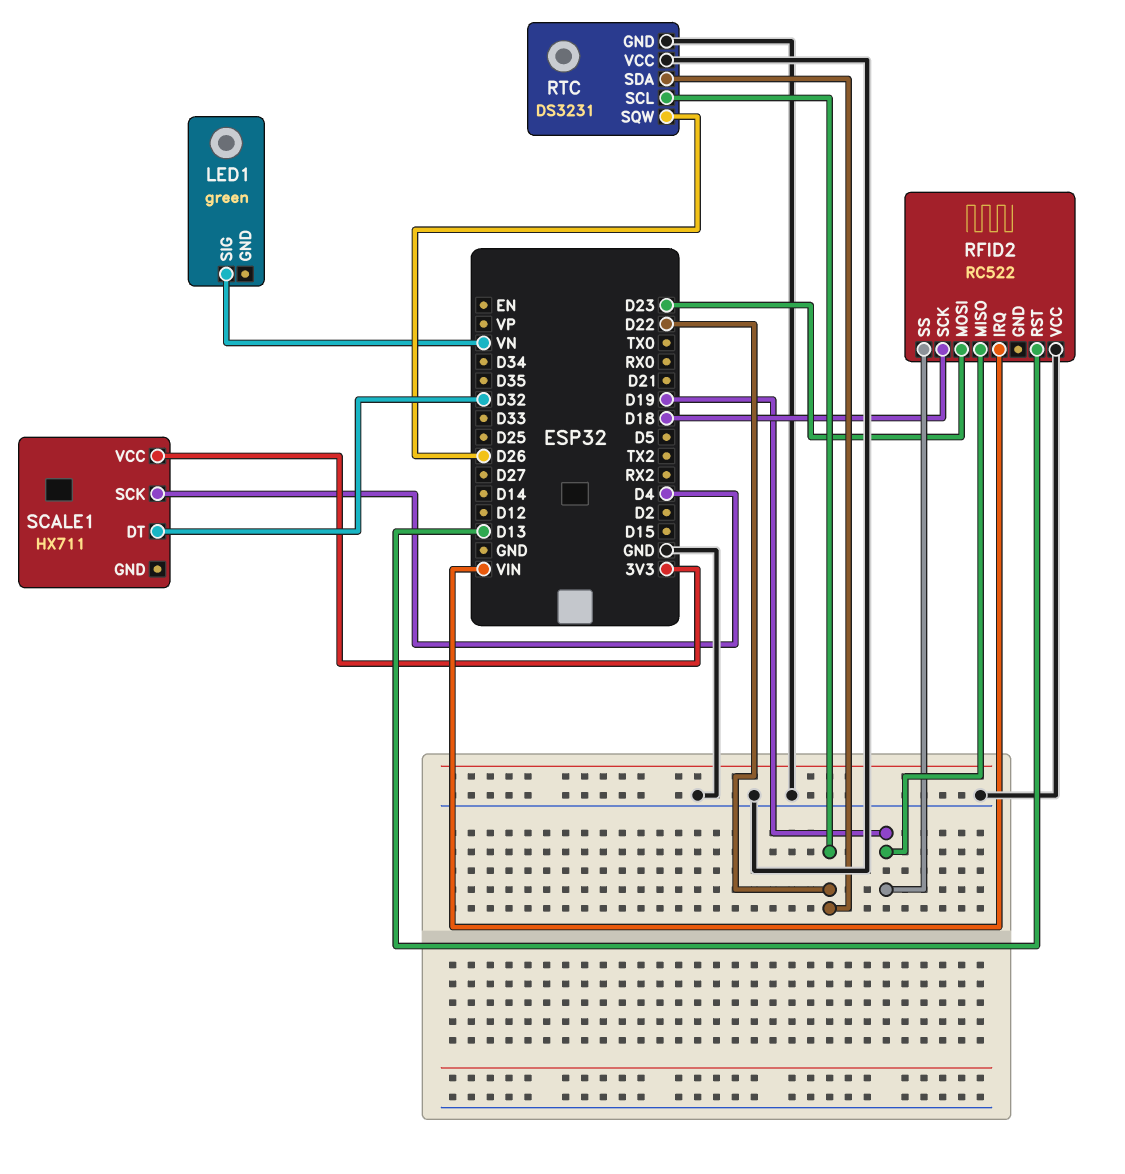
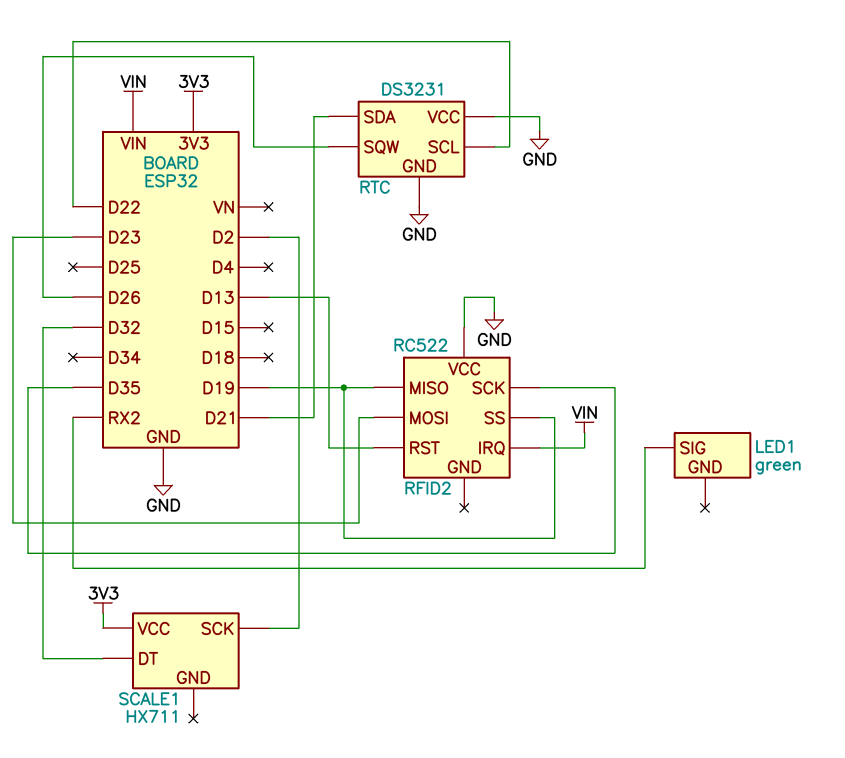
LED1 pin SIG: VN -> RX2
RFID2 pin SCK: D18 -> D35
RTC pin SDA: D22 -> D21
SCALE1 pin SCK: D4 -> D2

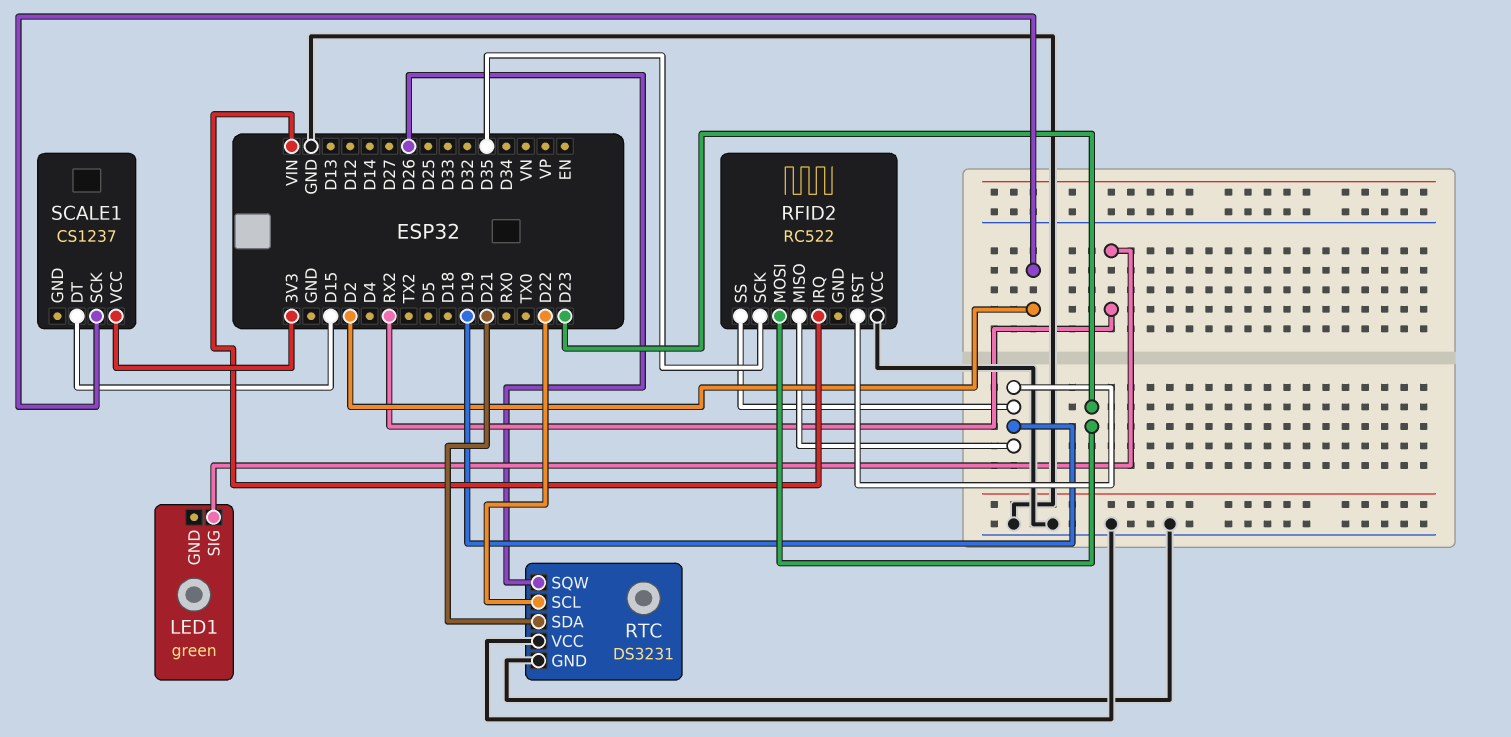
RFID2 pin RST: D13 -> D19
SCALE1: HX711 -> CS1237
SCALE1 pin DT: D32 -> D15

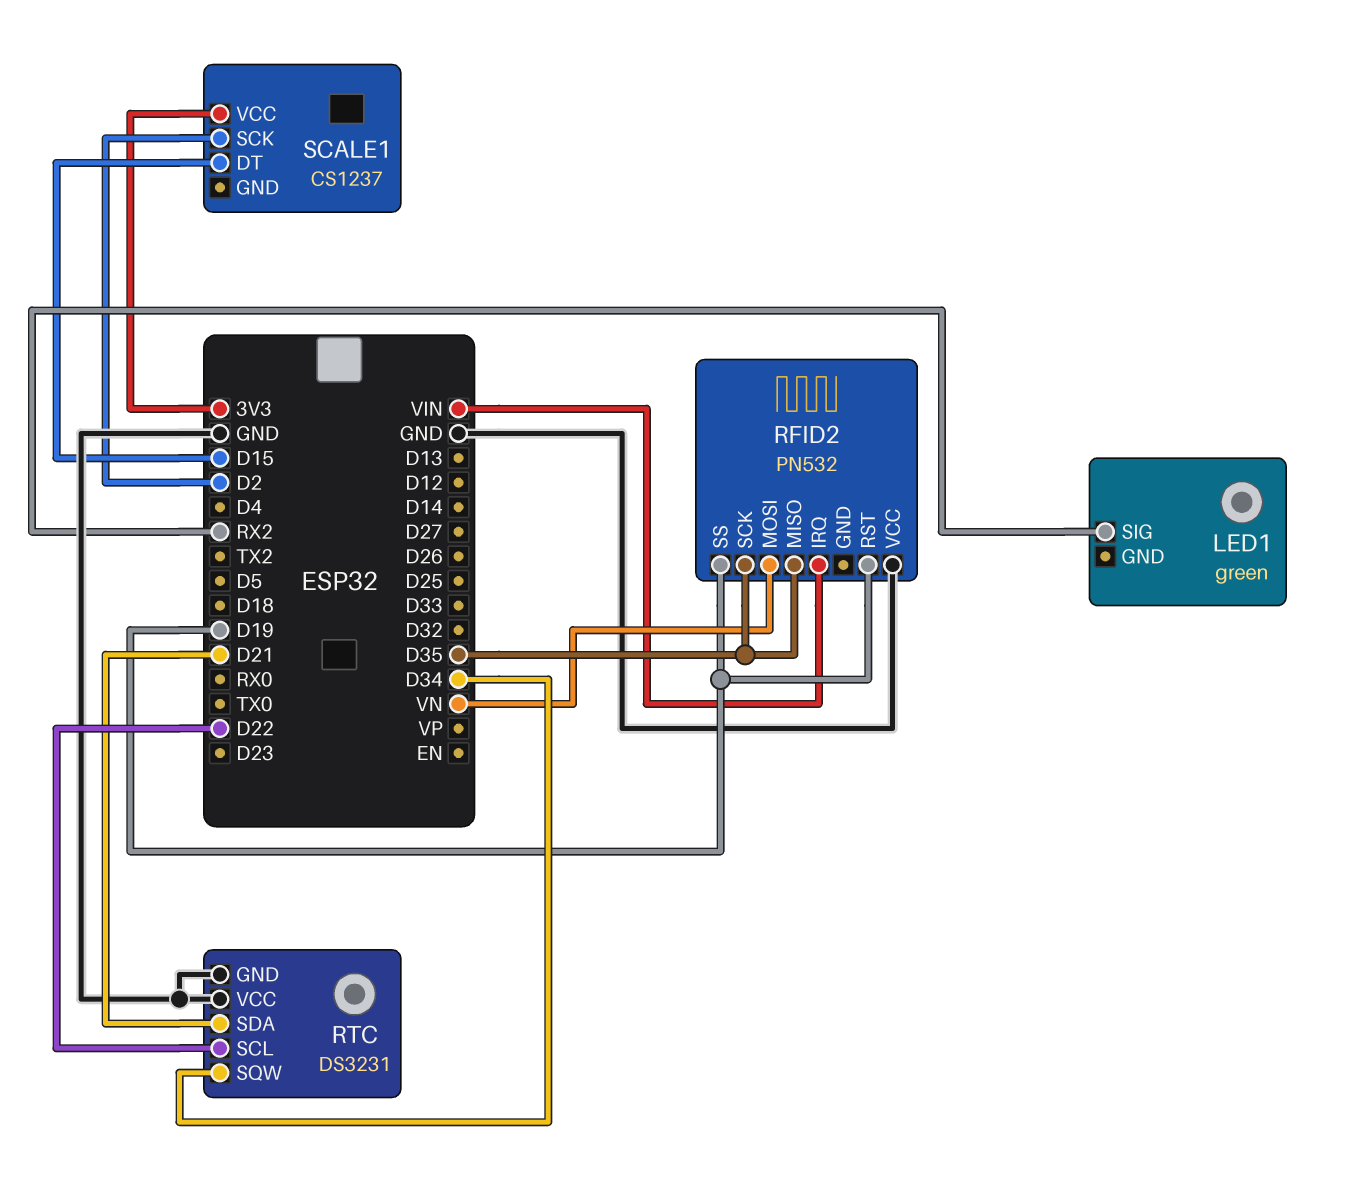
RFID2: RC522 -> PN532
RFID2 pin MISO: D19 -> D35
RFID2 pin MOSI: D23 -> VN
RTC pin SQW: D26 -> D34

